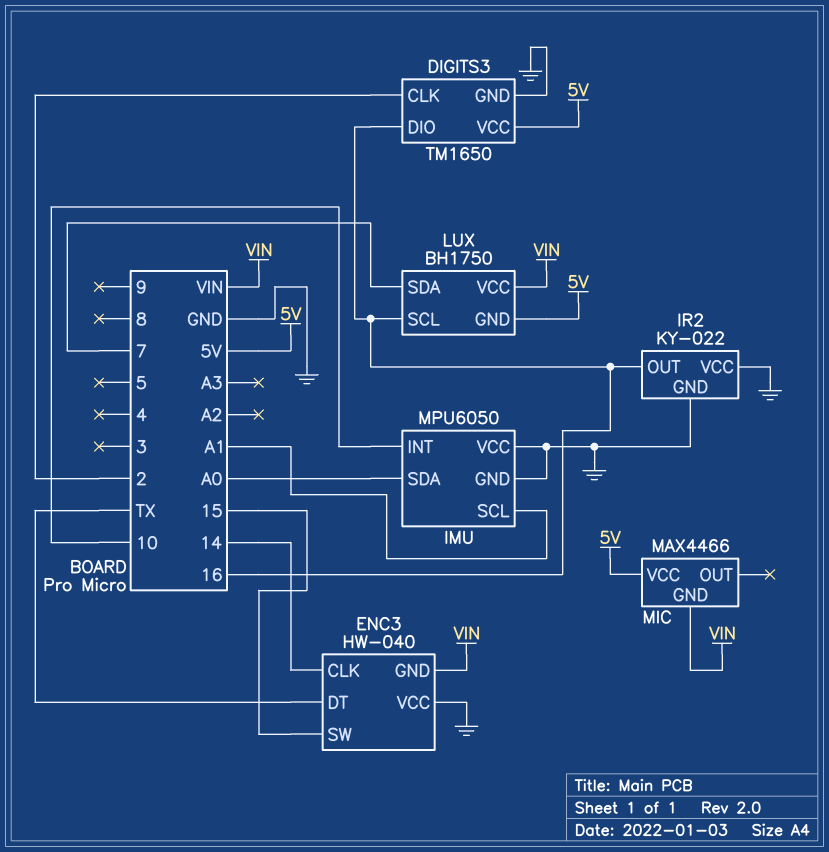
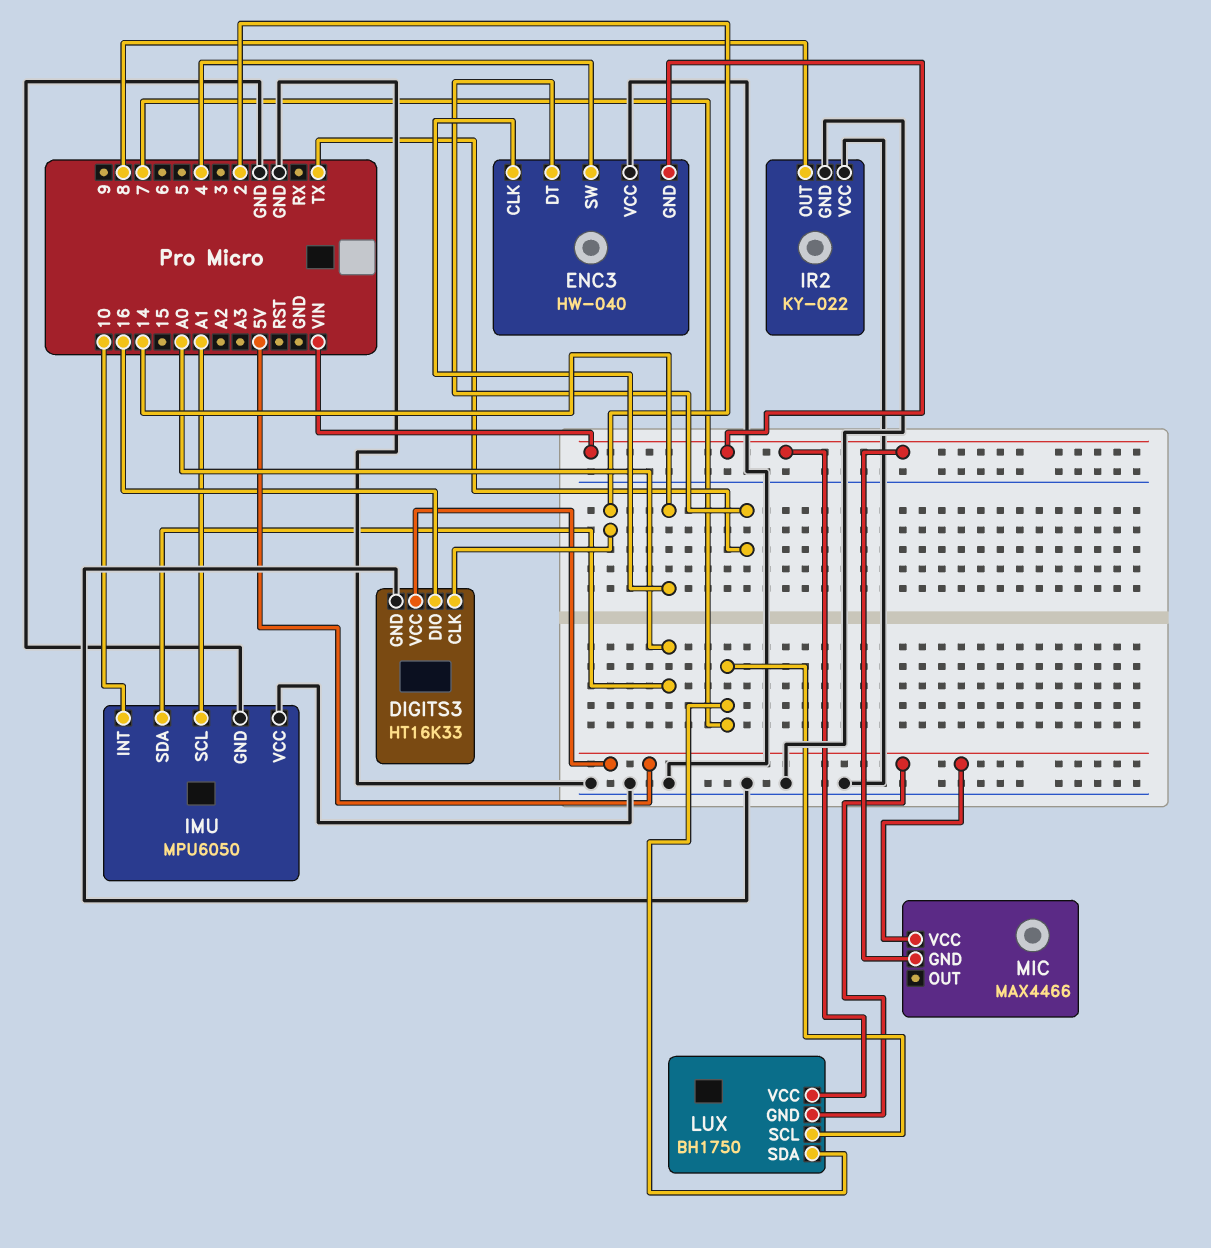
DIGITS3: TM1650 -> HT16K33
ENC3 pin SW: 15 -> 4
IR2 pin OUT: 16 -> 8
LUX pin SCL: 16 -> 7

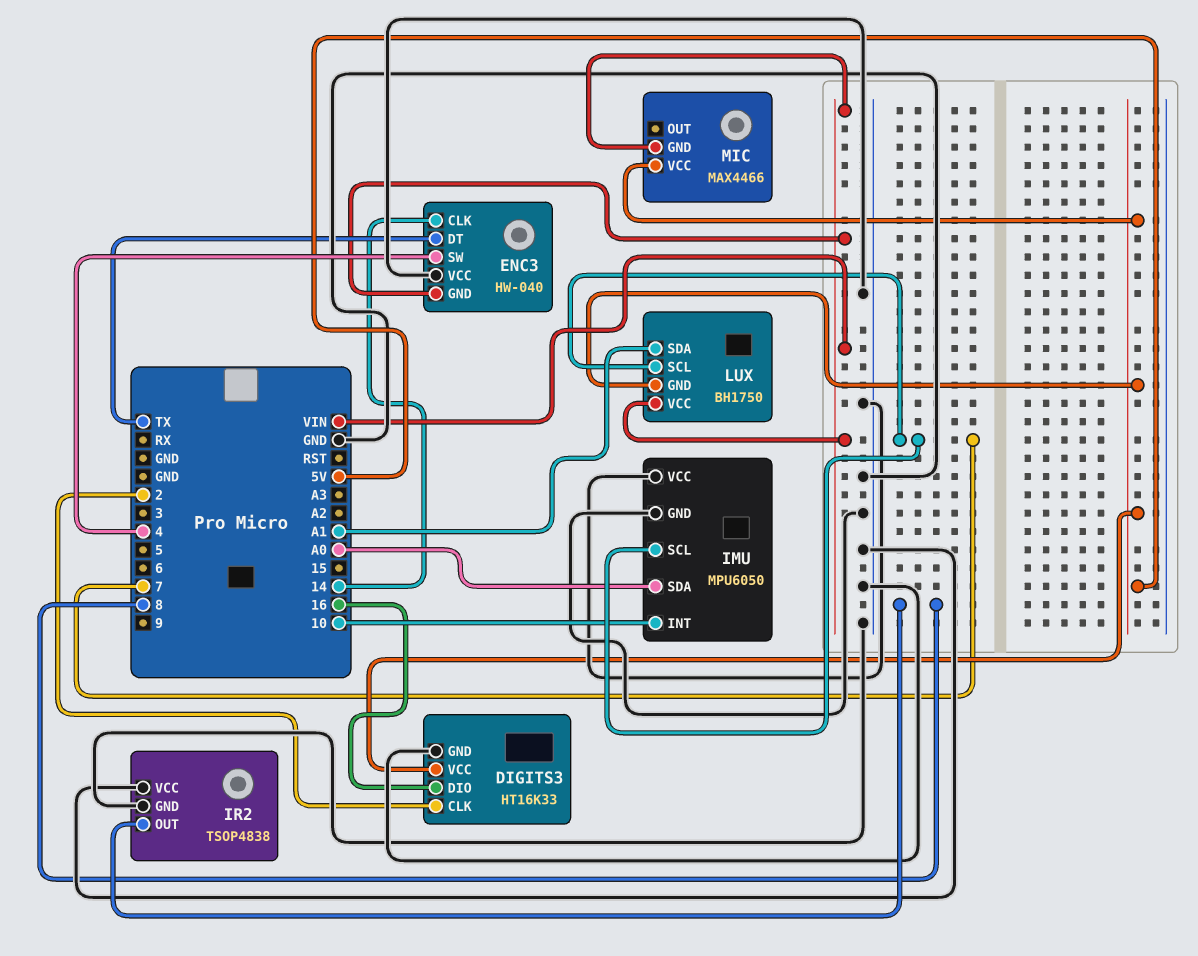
IMU pin SCL: A1 -> 7
IR2: KY-022 -> TSOP4838
LUX pin SDA: 7 -> A1

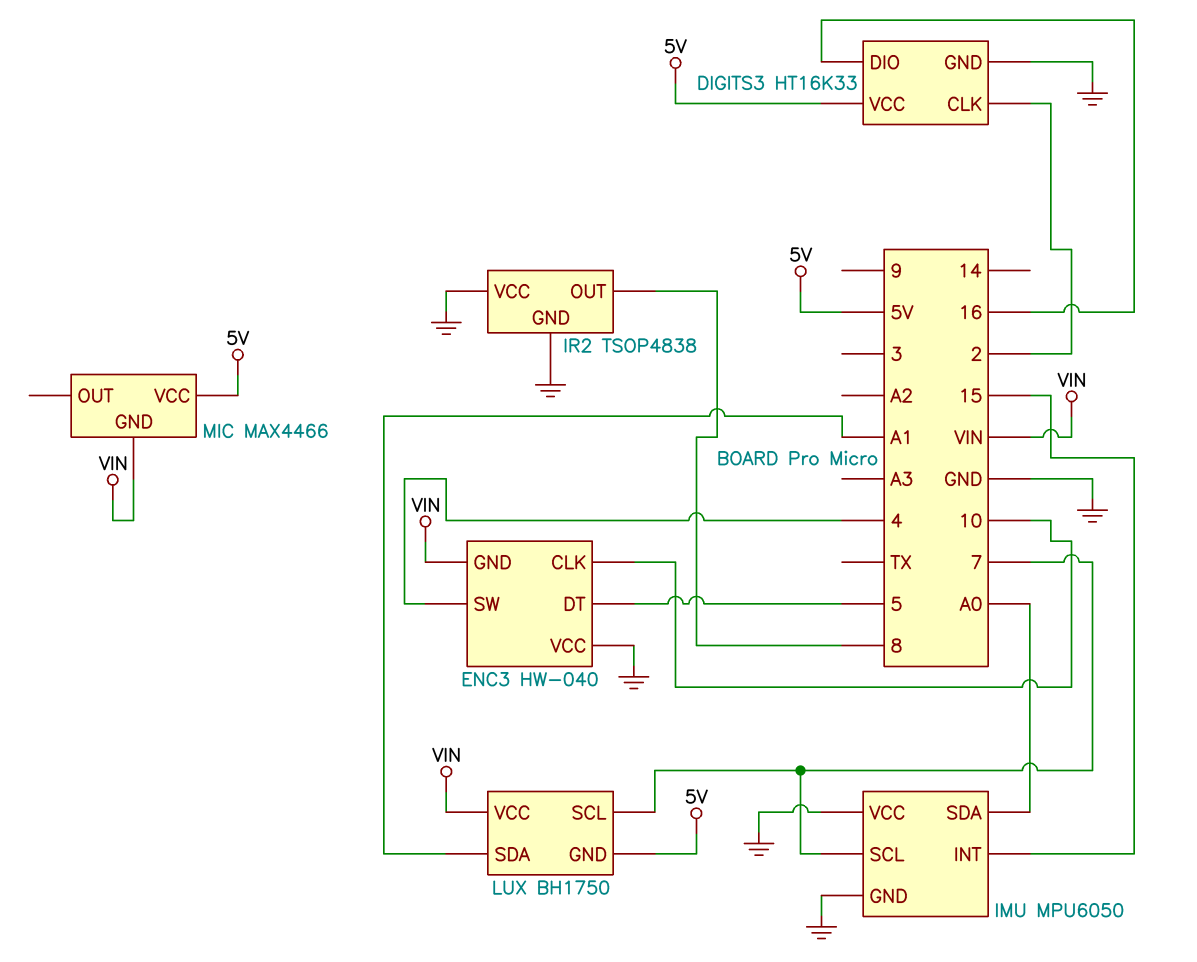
ENC3 pin CLK: 14 -> 10
ENC3 pin DT: TX -> 5
IMU pin INT: 10 -> 15

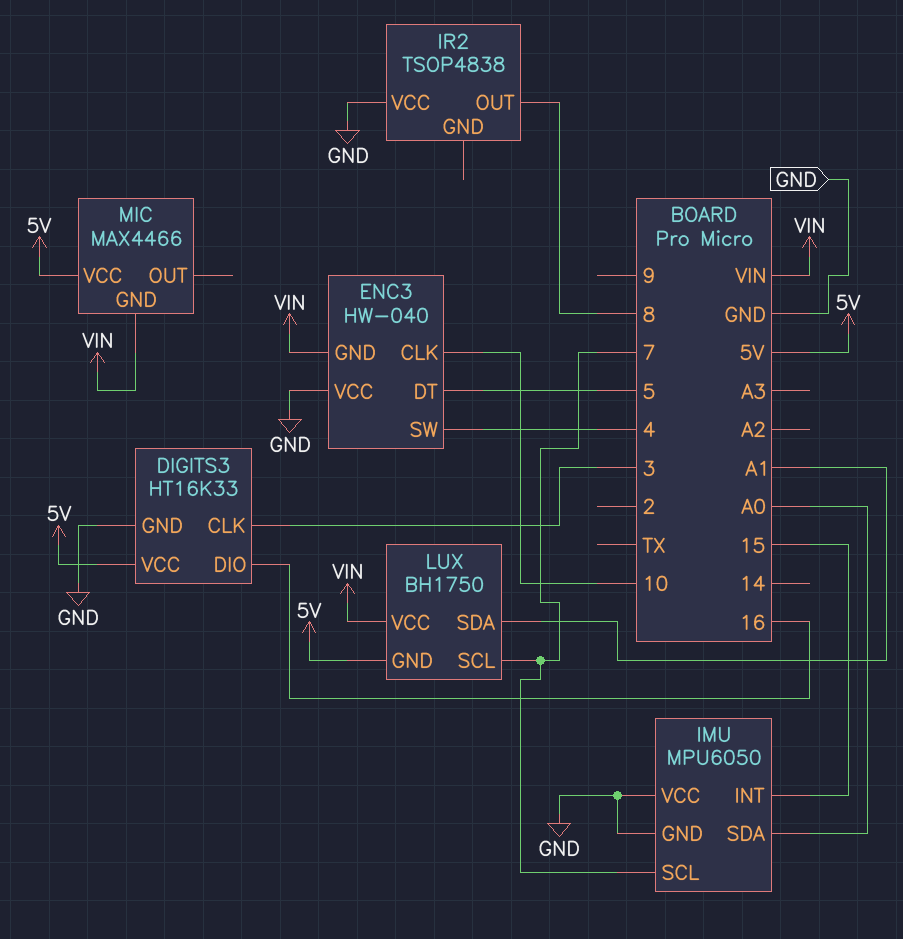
DIGITS3 pin CLK: 2 -> 3
IR2 pin GND: GND -> none

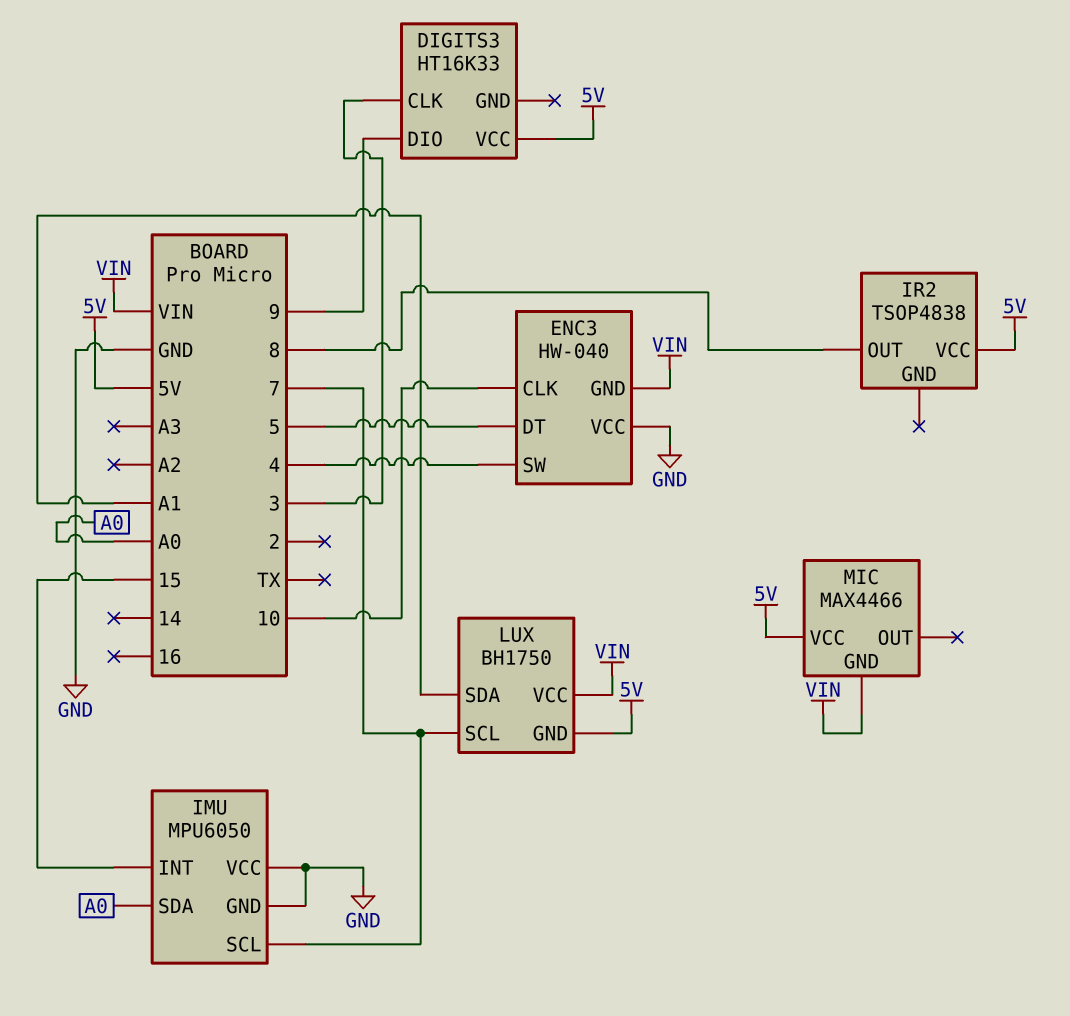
DIGITS3 pin DIO: 16 -> 9
DIGITS3 pin GND: GND -> none
IR2 pin VCC: GND -> 5V

